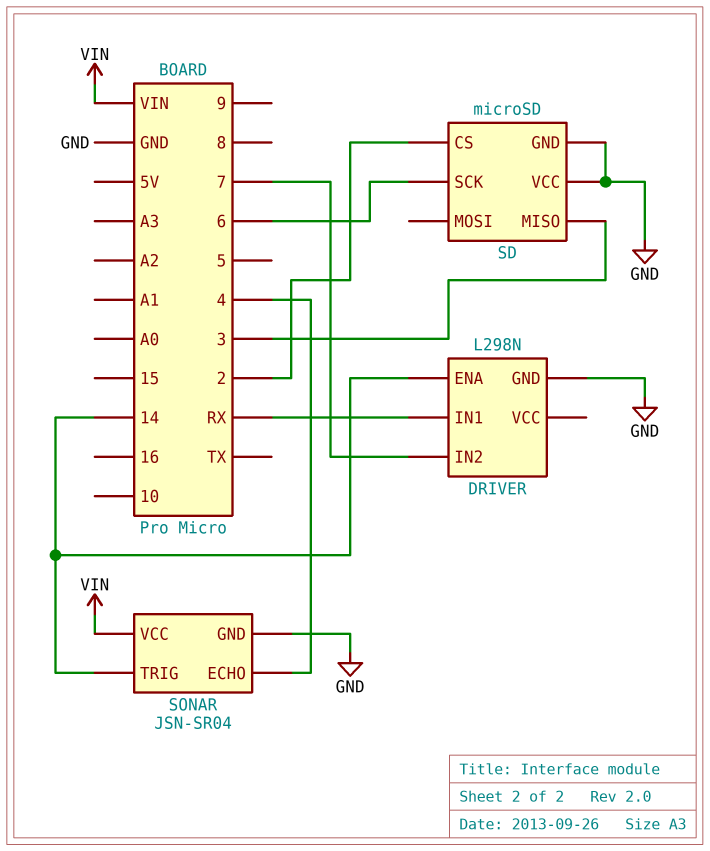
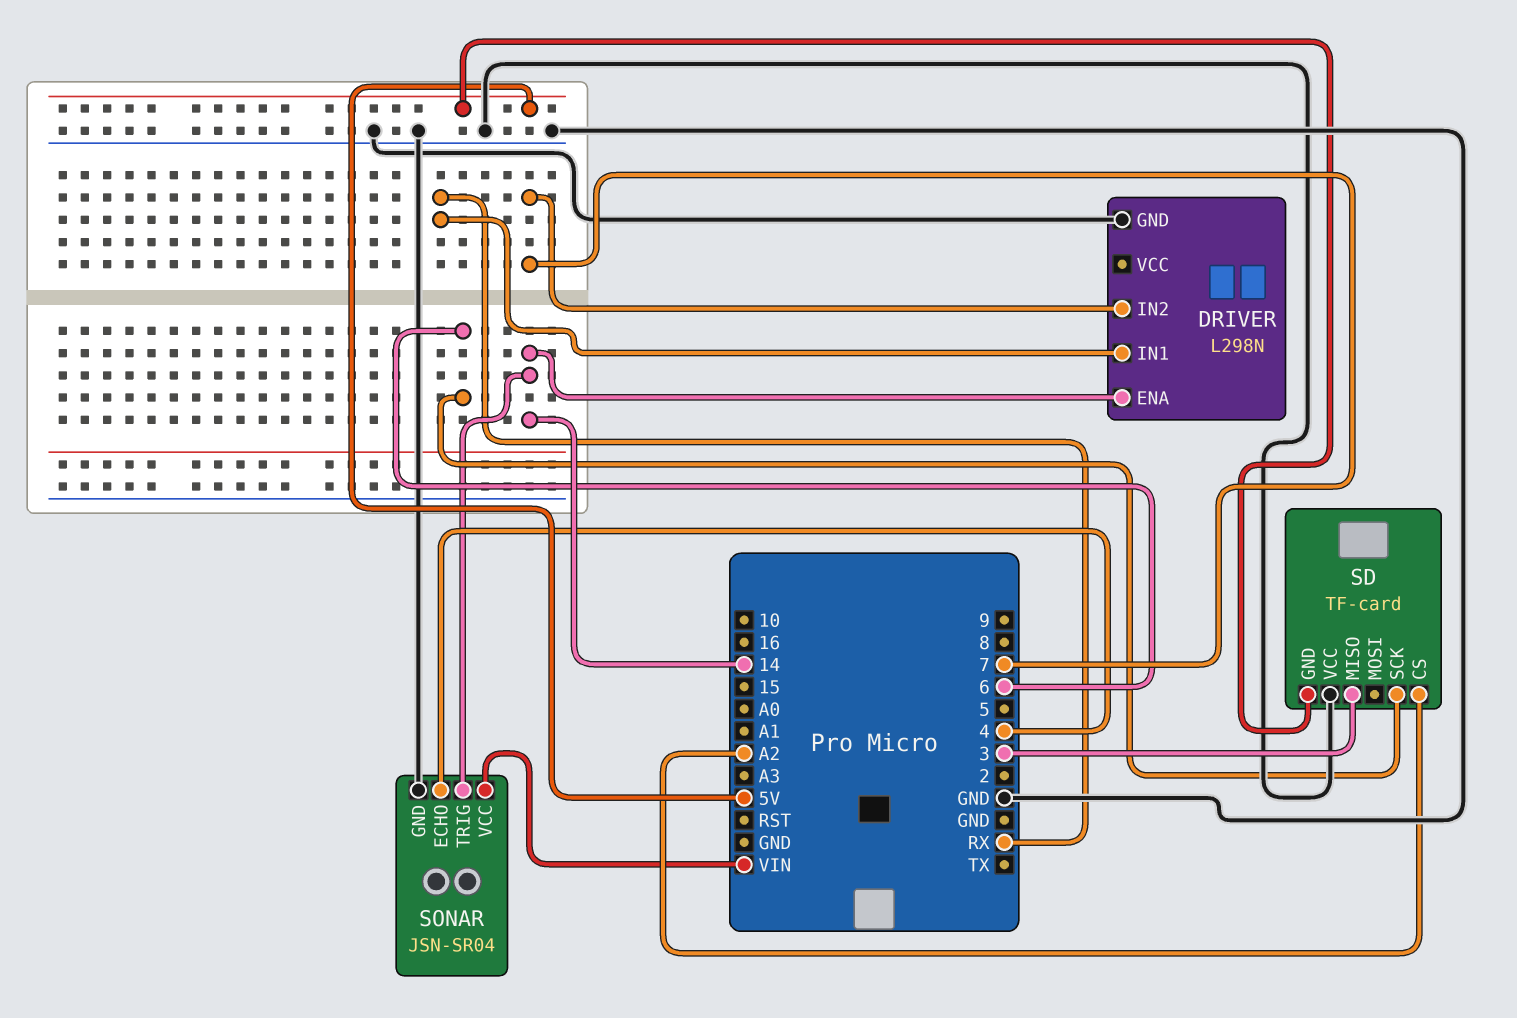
SD: microSD -> TF-card
SD pin CS: 2 -> A2
SD pin GND: GND -> 5V

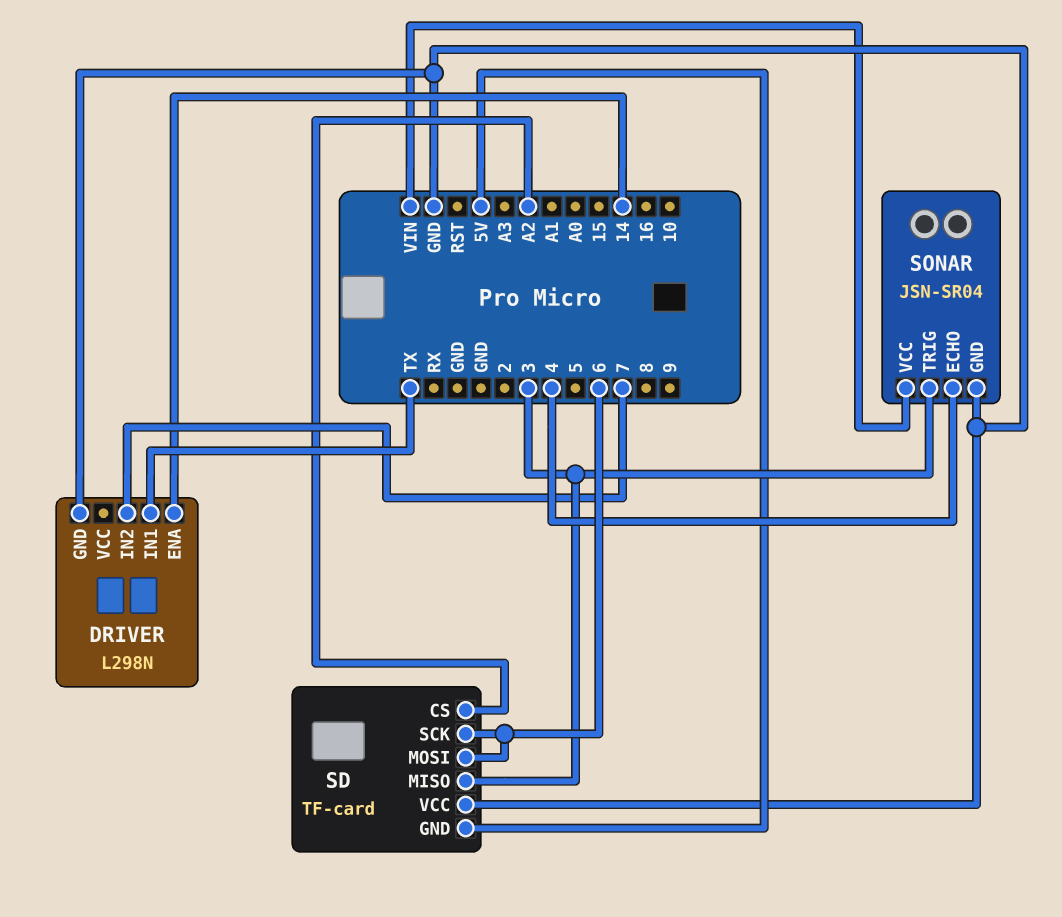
DRIVER pin IN1: RX -> TX
SD pin MOSI: none -> 6
SONAR pin TRIG: 14 -> 3

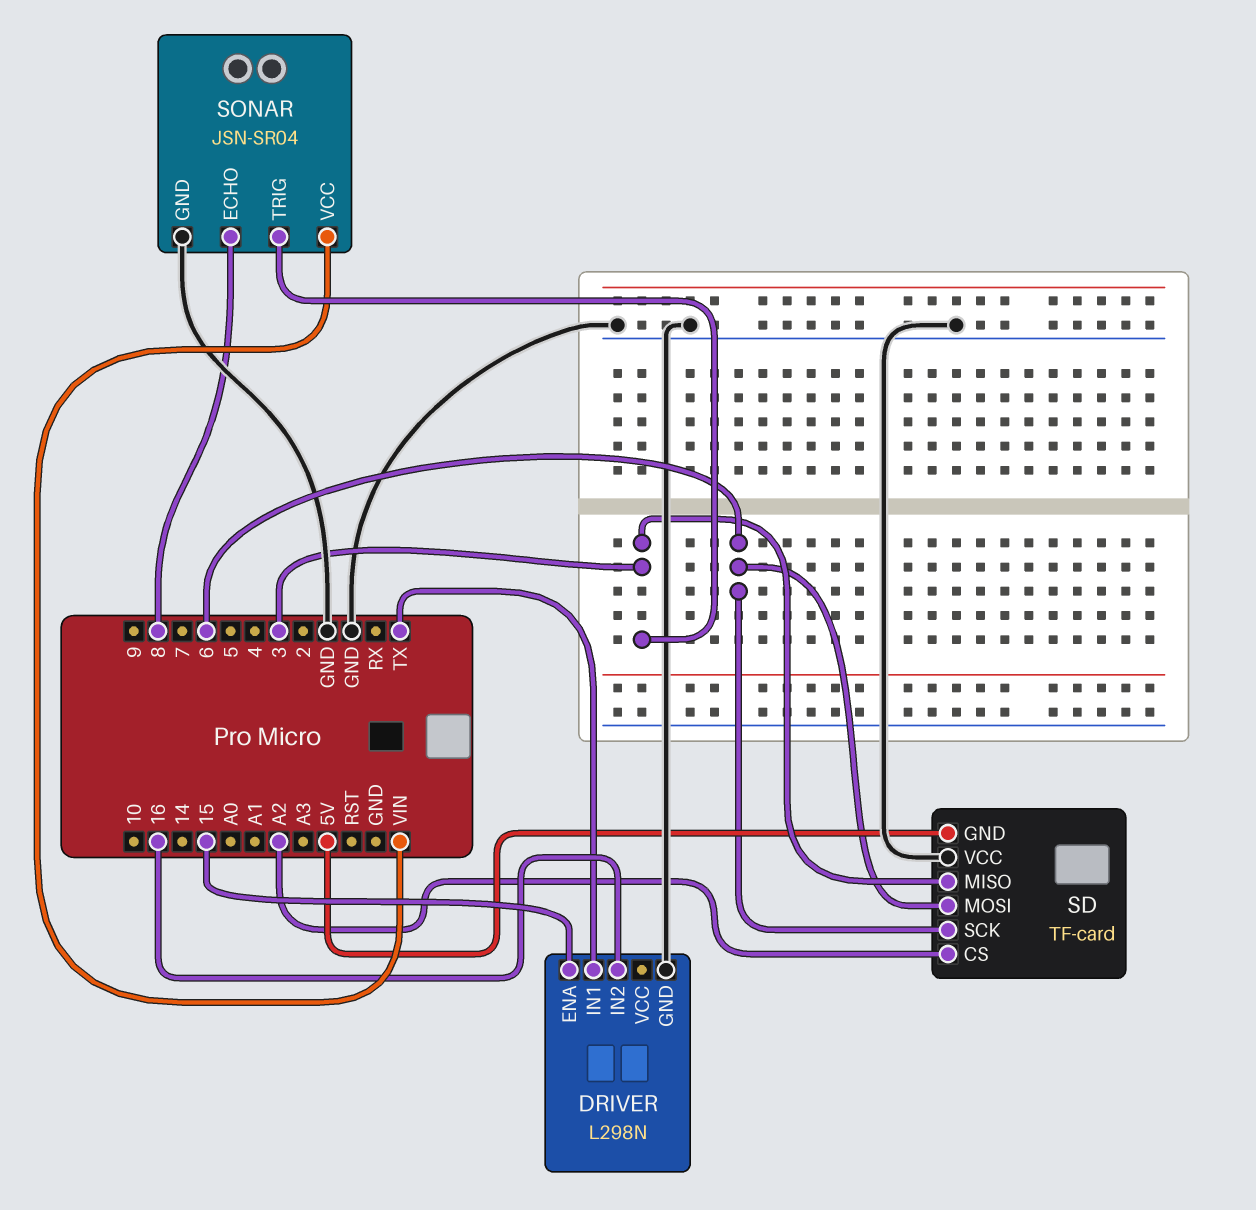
DRIVER pin ENA: 14 -> 15
DRIVER pin IN2: 7 -> 16
SONAR pin ECHO: 4 -> 8

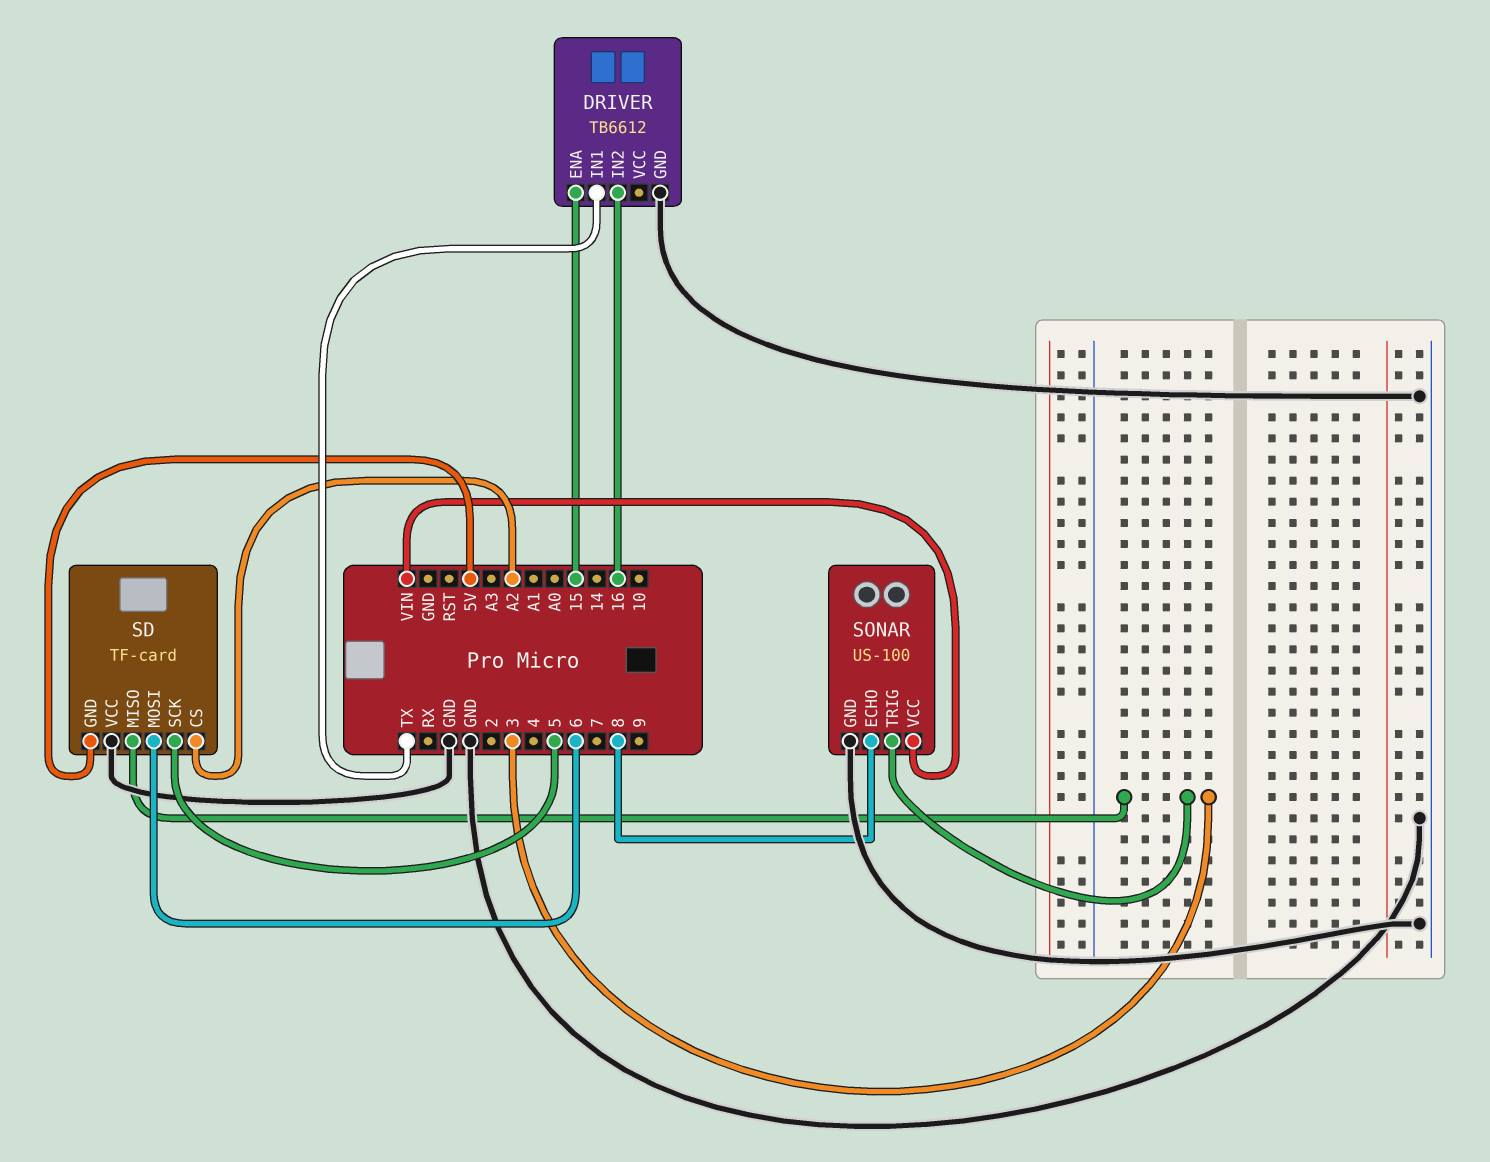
DRIVER: L298N -> TB6612
SD pin SCK: 6 -> 5
SONAR: JSN-SR04 -> US-100

